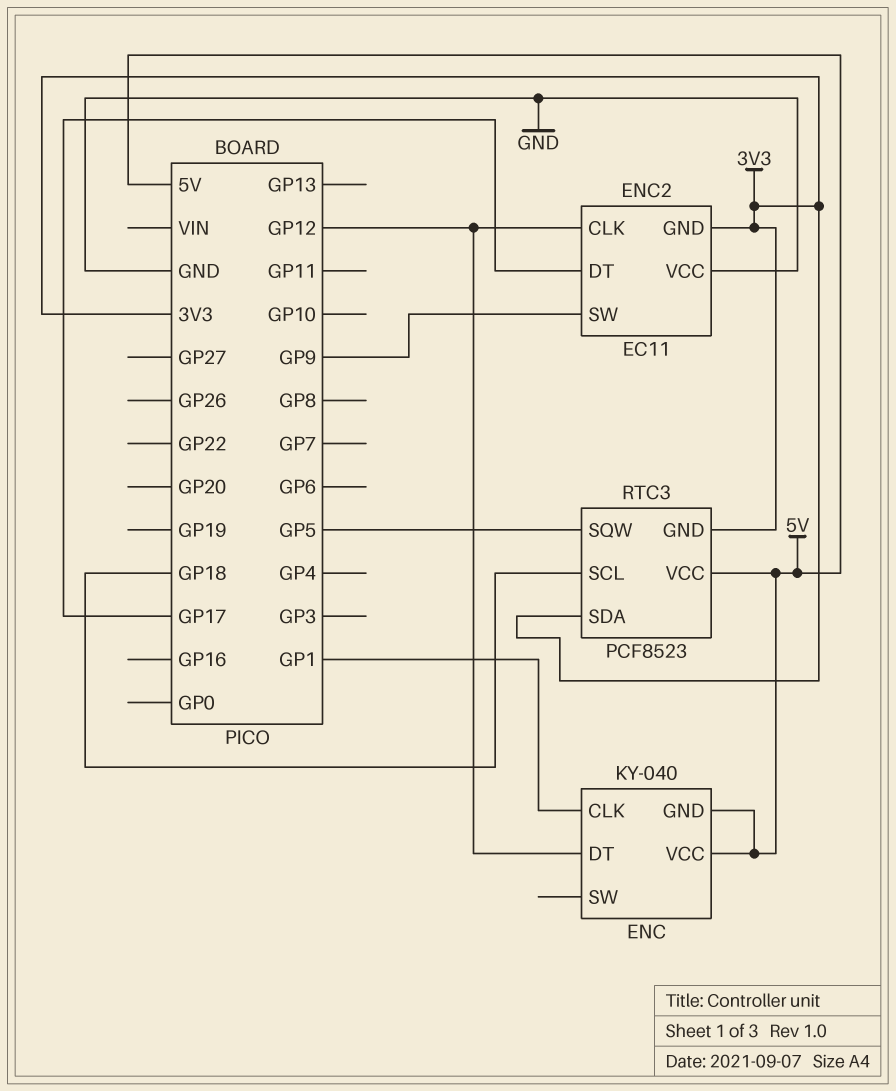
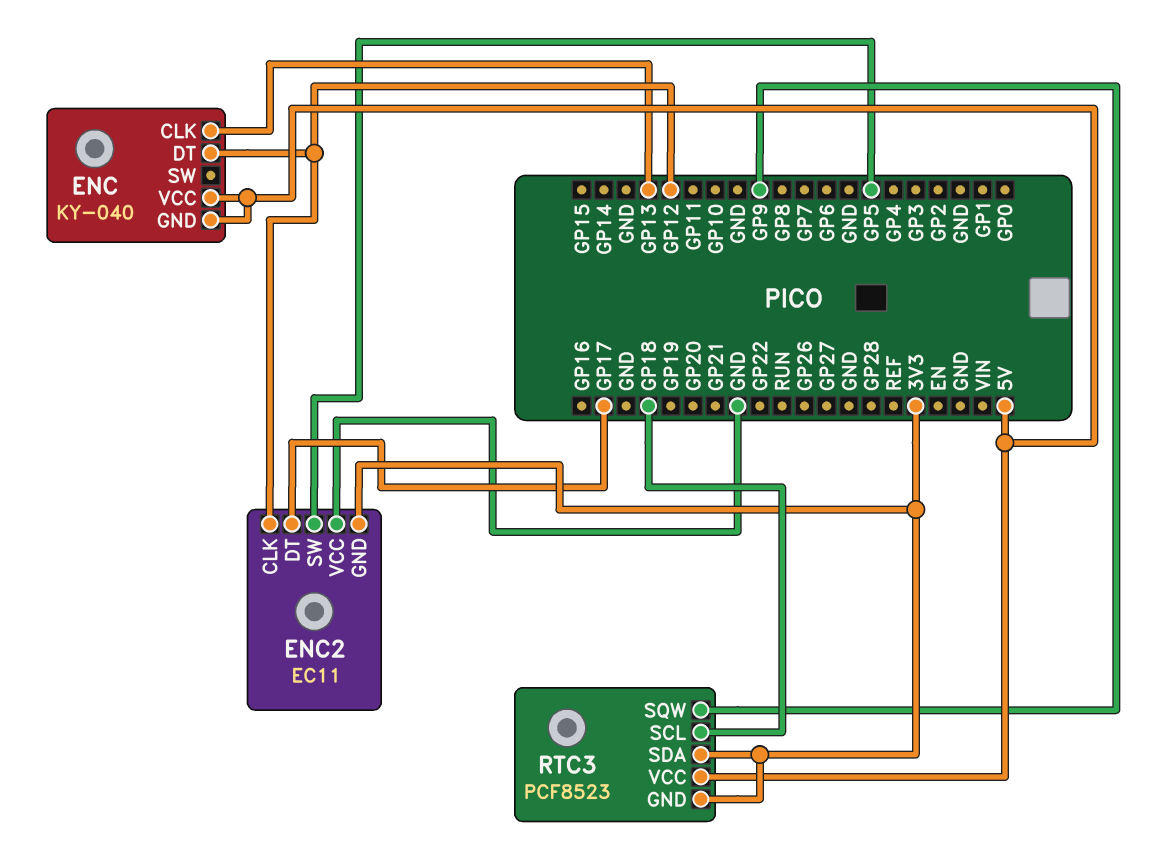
ENC pin CLK: GP1 -> GP13
ENC2 pin SW: GP9 -> GP5
RTC3 pin SQW: GP5 -> GP9

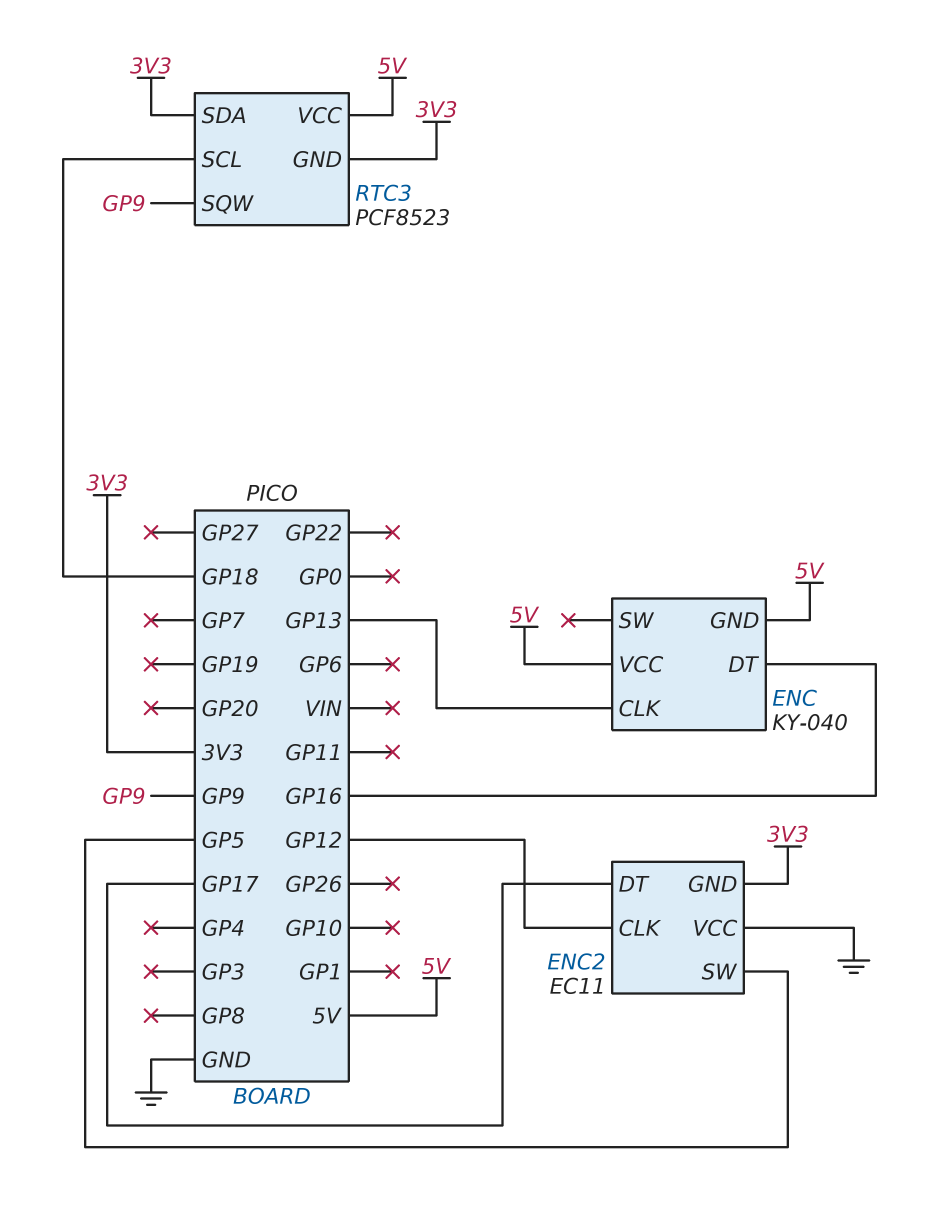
ENC pin DT: GP12 -> GP16

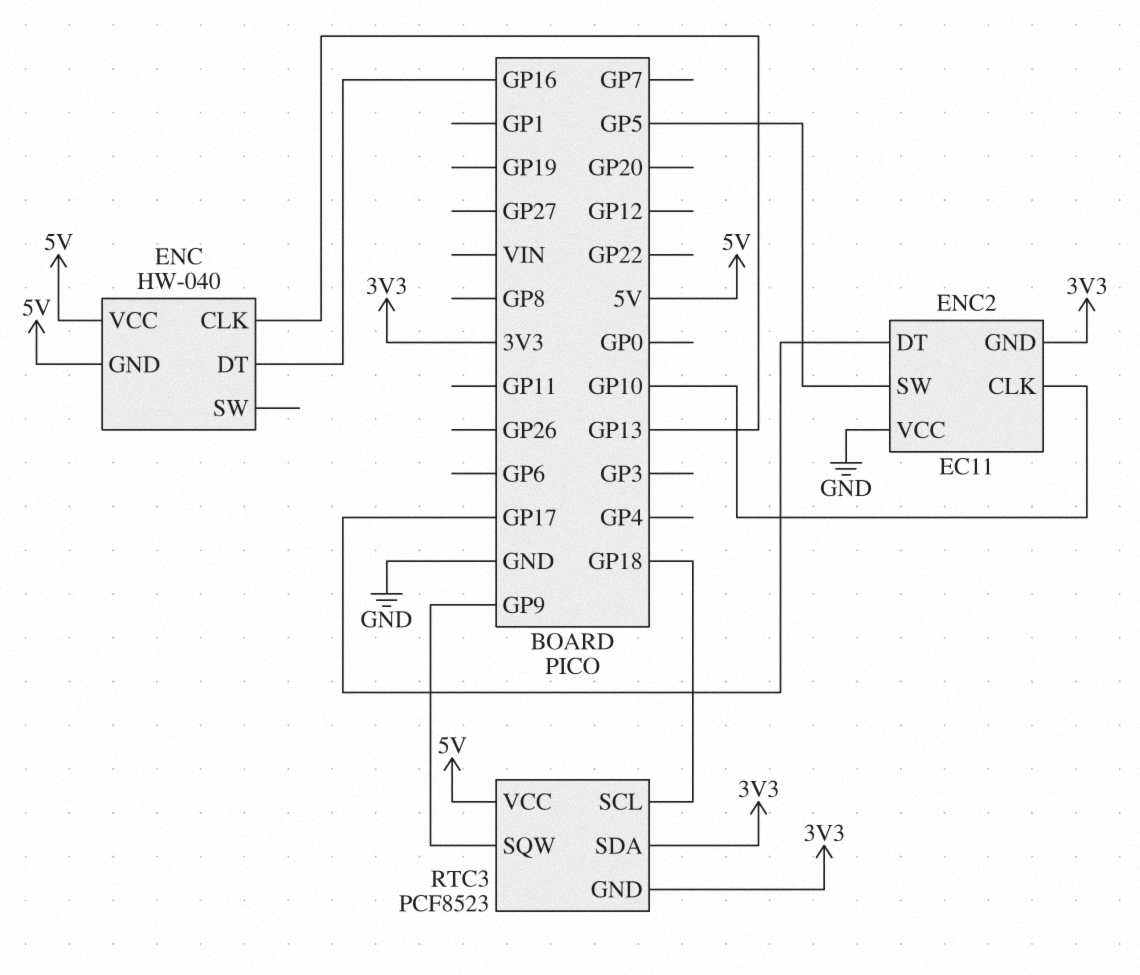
ENC: KY-040 -> HW-040
ENC2 pin CLK: GP12 -> GP10

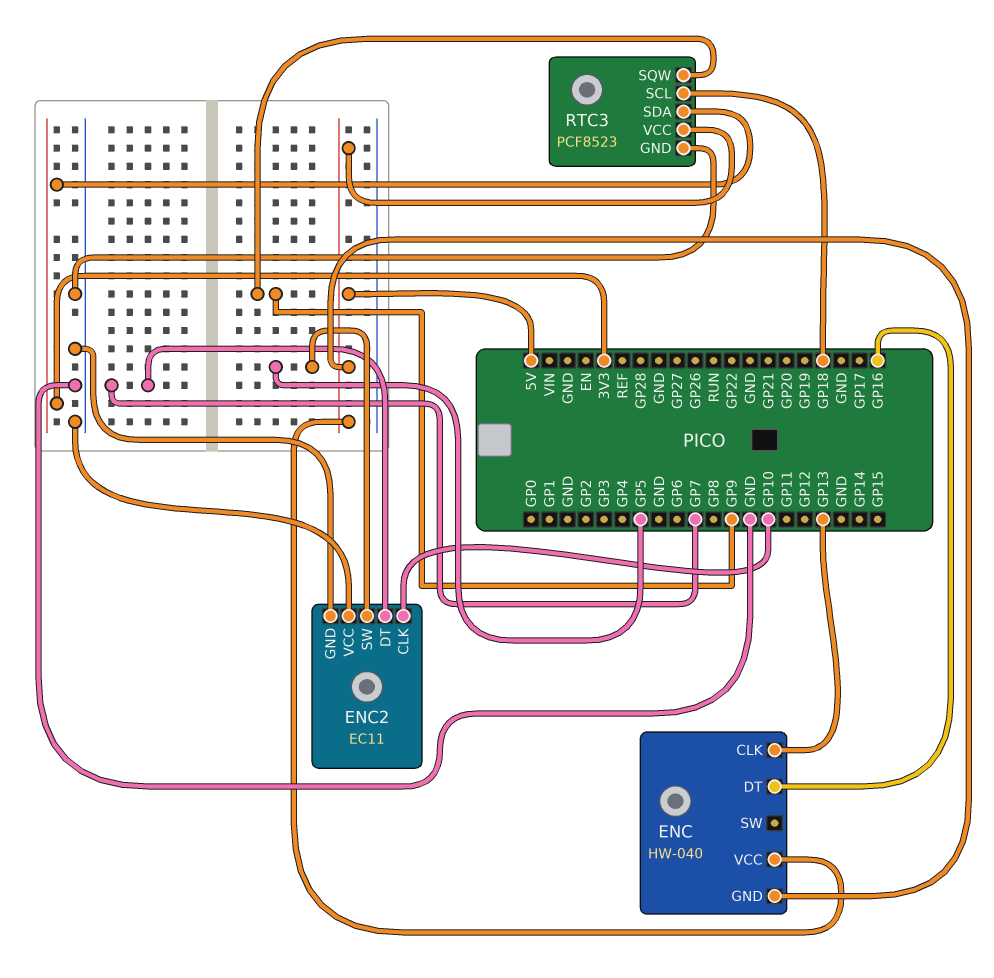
ENC2 pin DT: GP17 -> GP7
ENC2 pin GND: 3V3 -> GND
RTC3 pin GND: 3V3 -> GND

